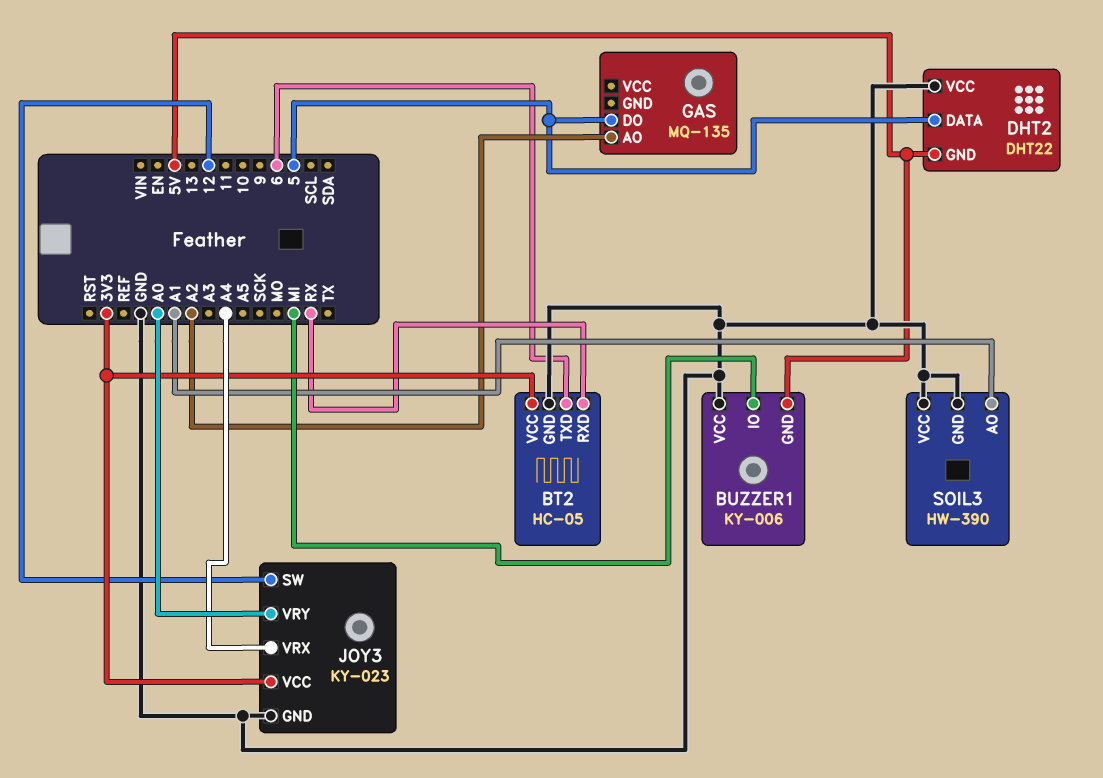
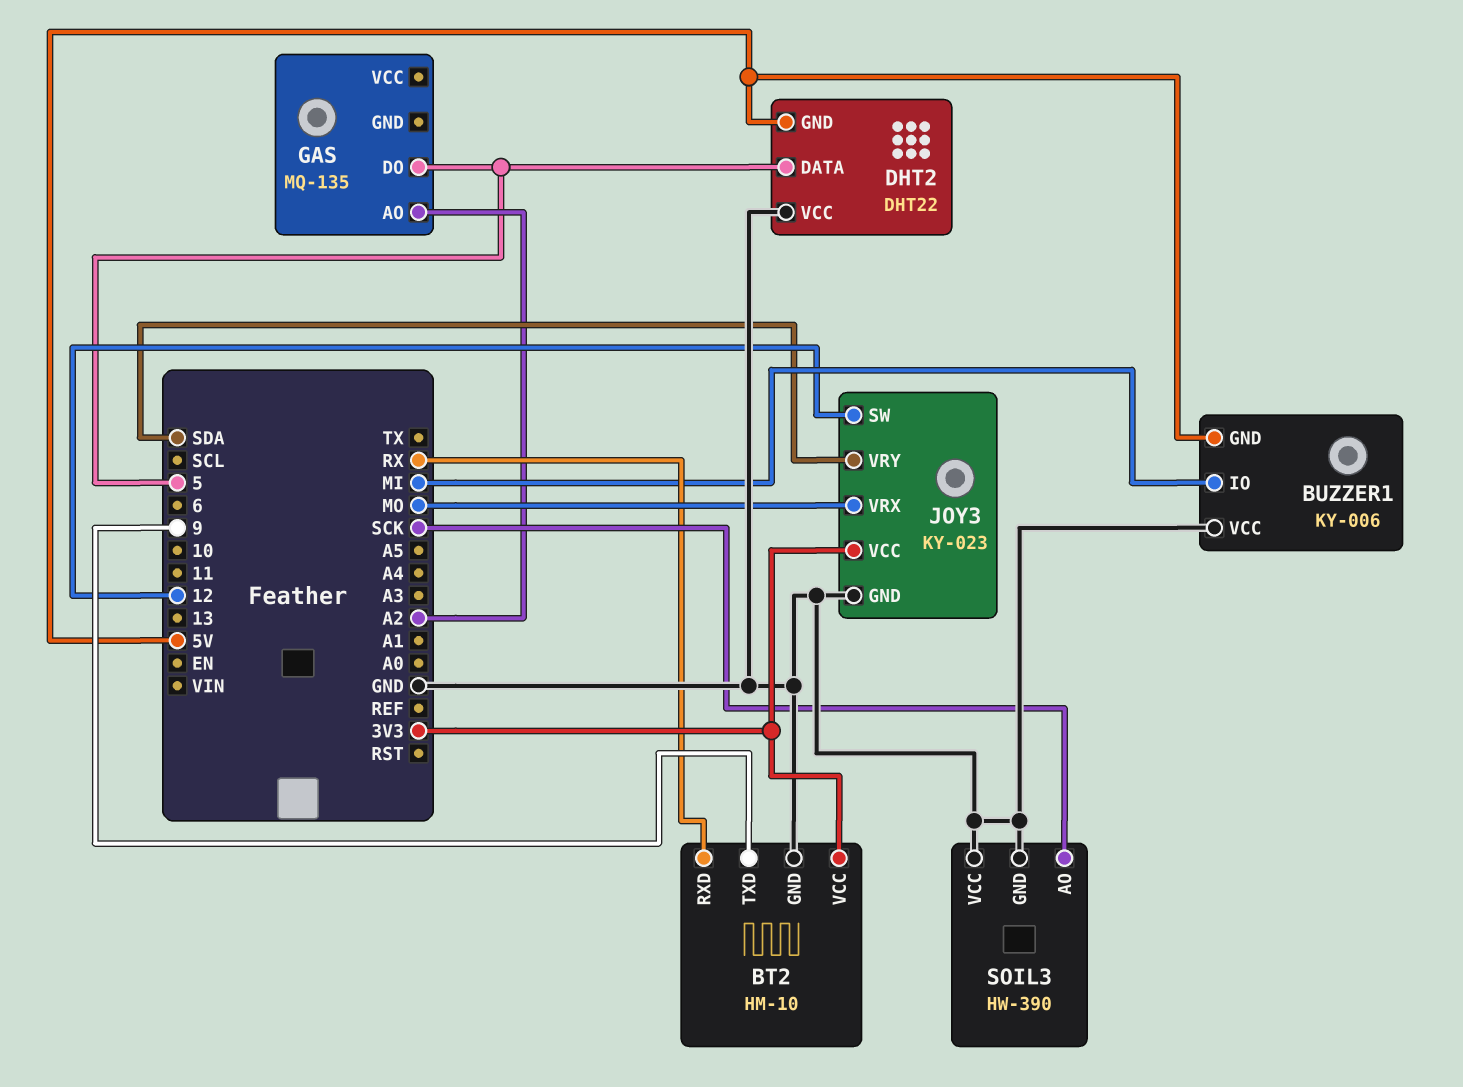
BT2: HC-05 -> HM-10
BT2 pin TXD: 6 -> 9
JOY3 pin VRX: A4 -> MO
JOY3 pin VRY: A0 -> SDA
SOIL3 pin AO: A1 -> SCK

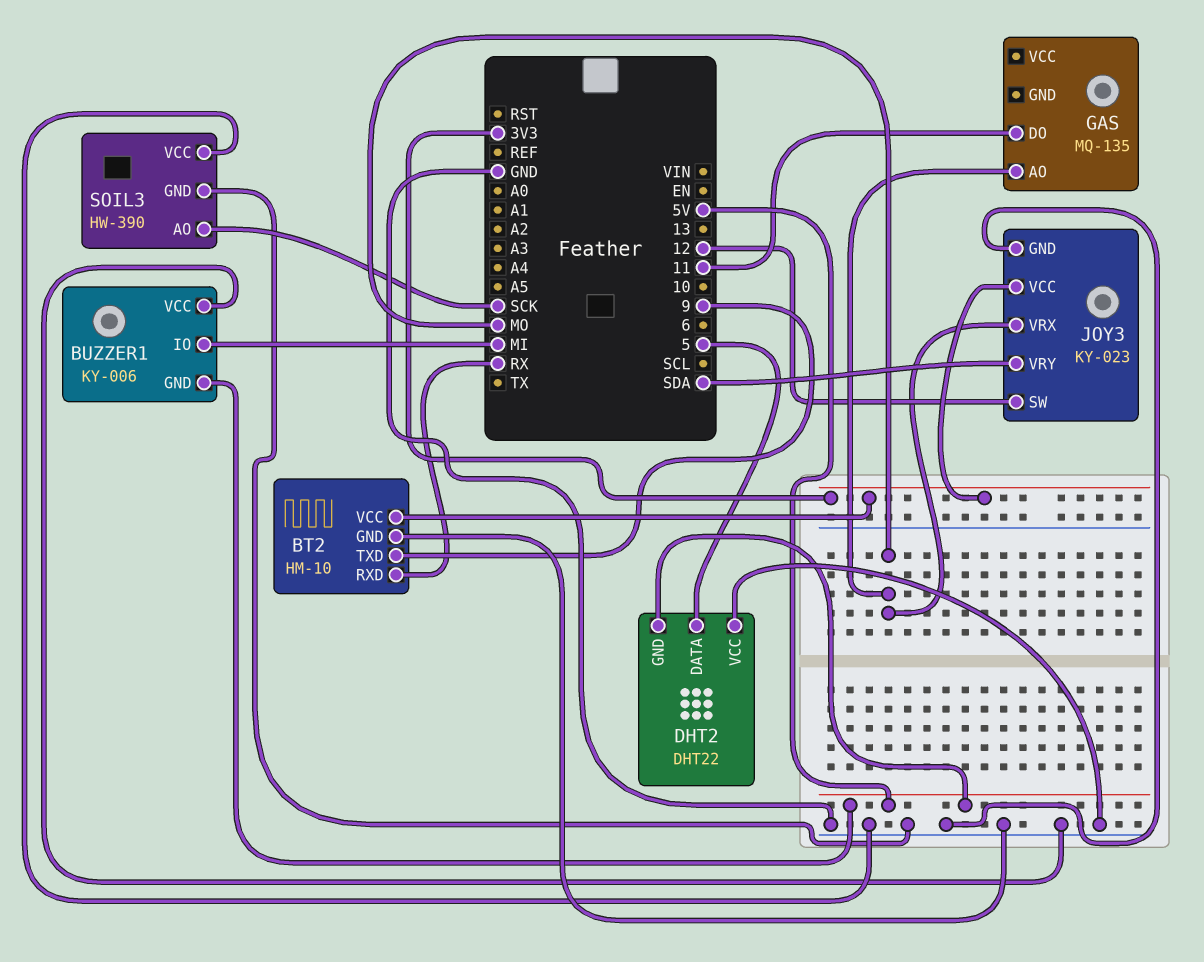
GAS pin AO: A2 -> MO
GAS pin DO: 5 -> 11

